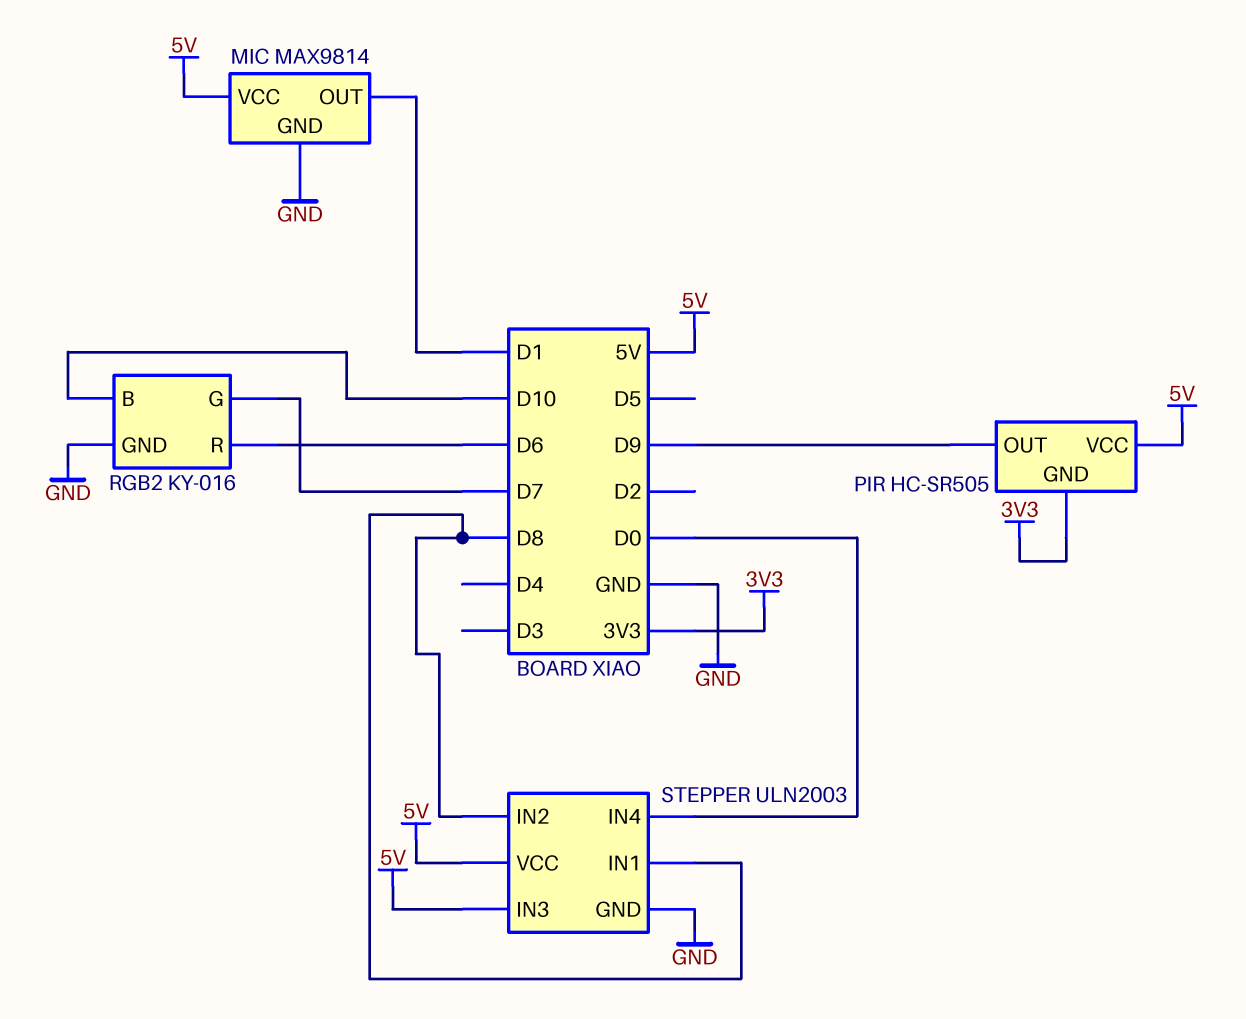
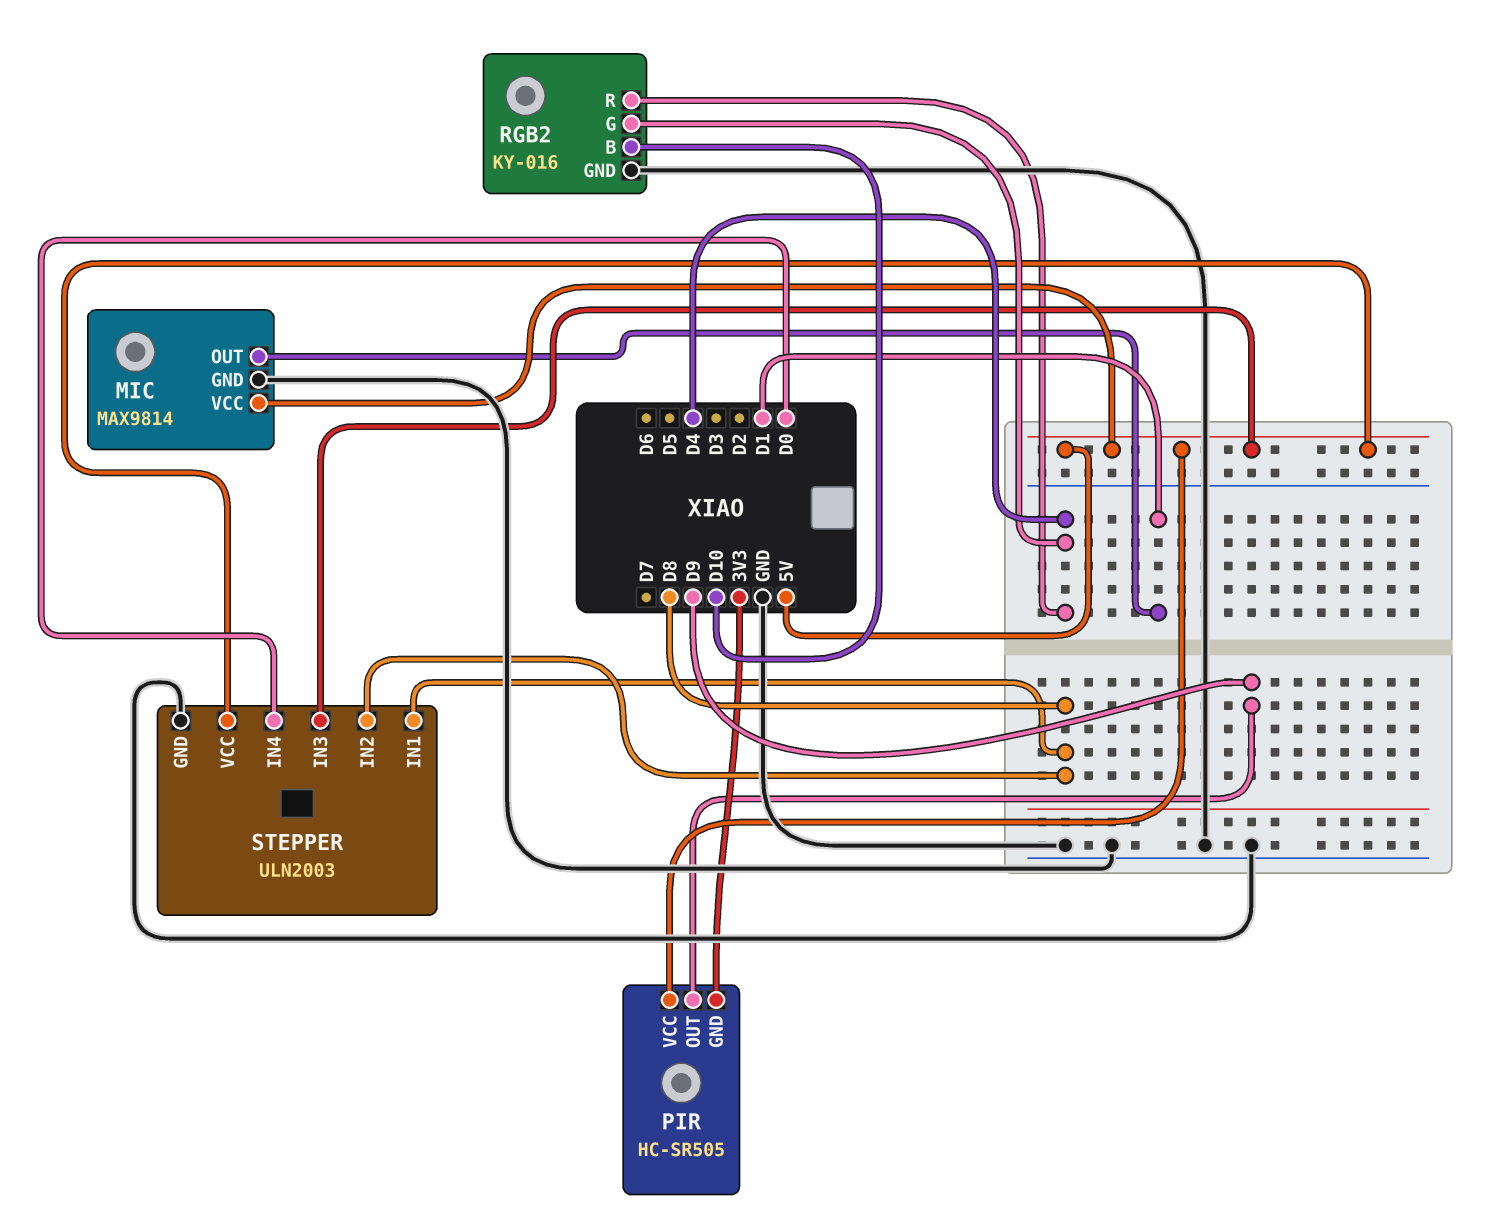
RGB2 pin G: D7 -> D4
RGB2 pin R: D6 -> D4

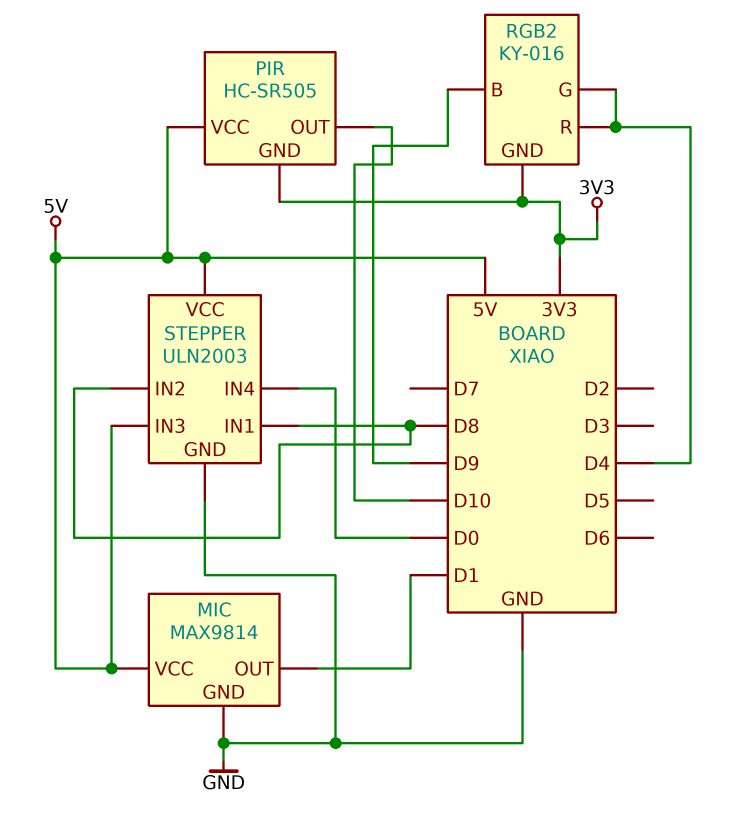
PIR pin OUT: D9 -> D10
RGB2 pin B: D10 -> D9
RGB2 pin GND: GND -> 3V3

